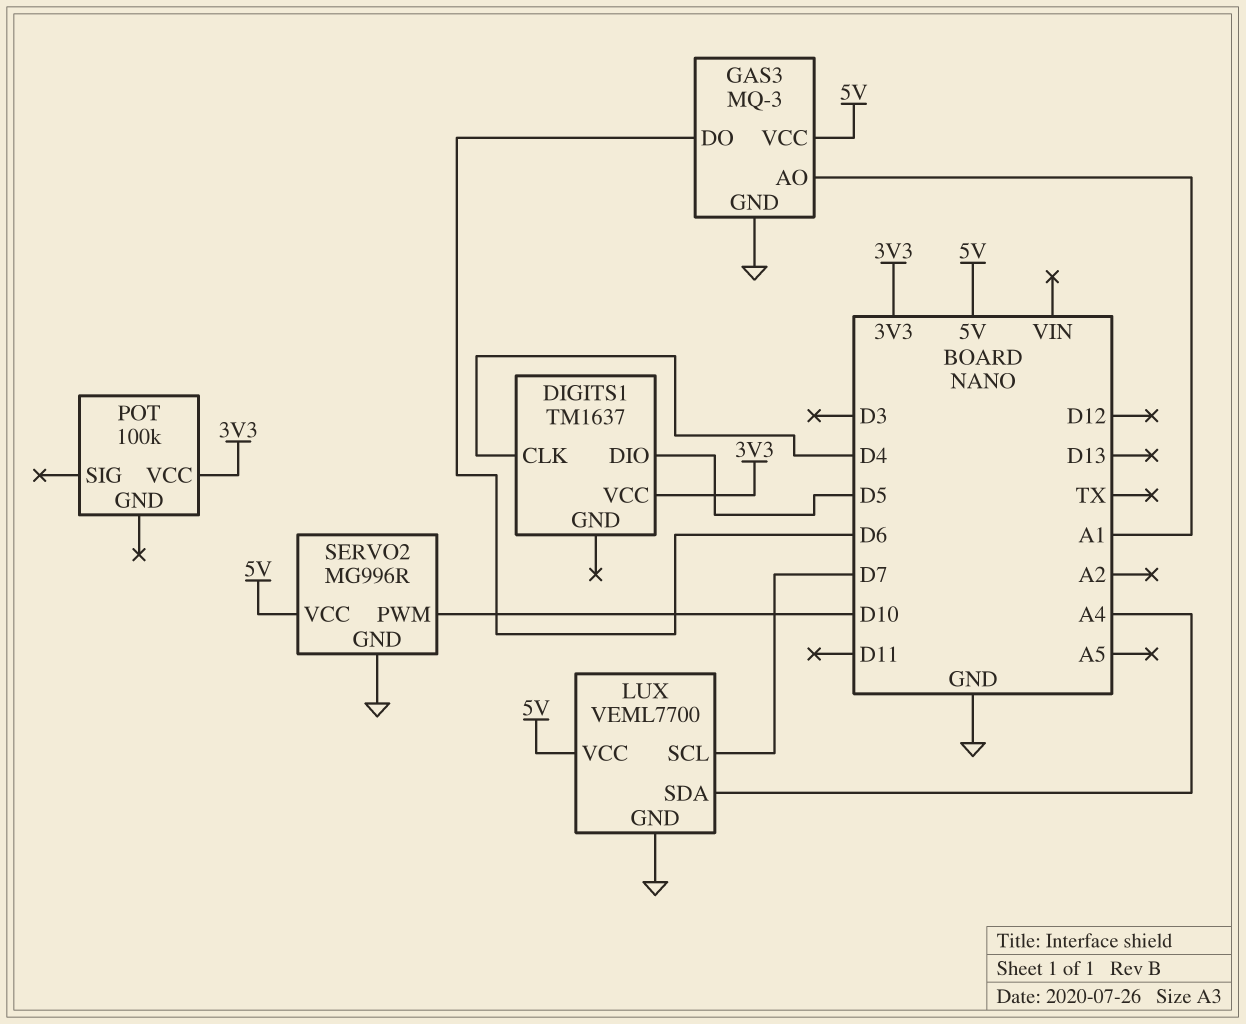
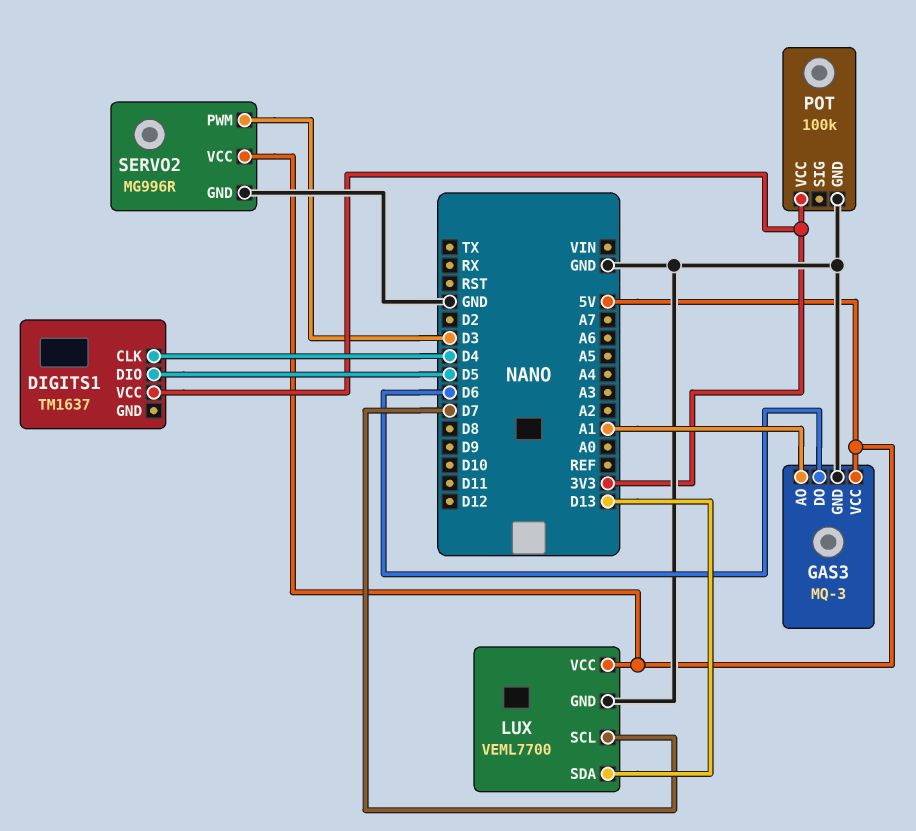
LUX pin SDA: A4 -> D13
POT pin GND: none -> GND
SERVO2 pin PWM: D10 -> D3

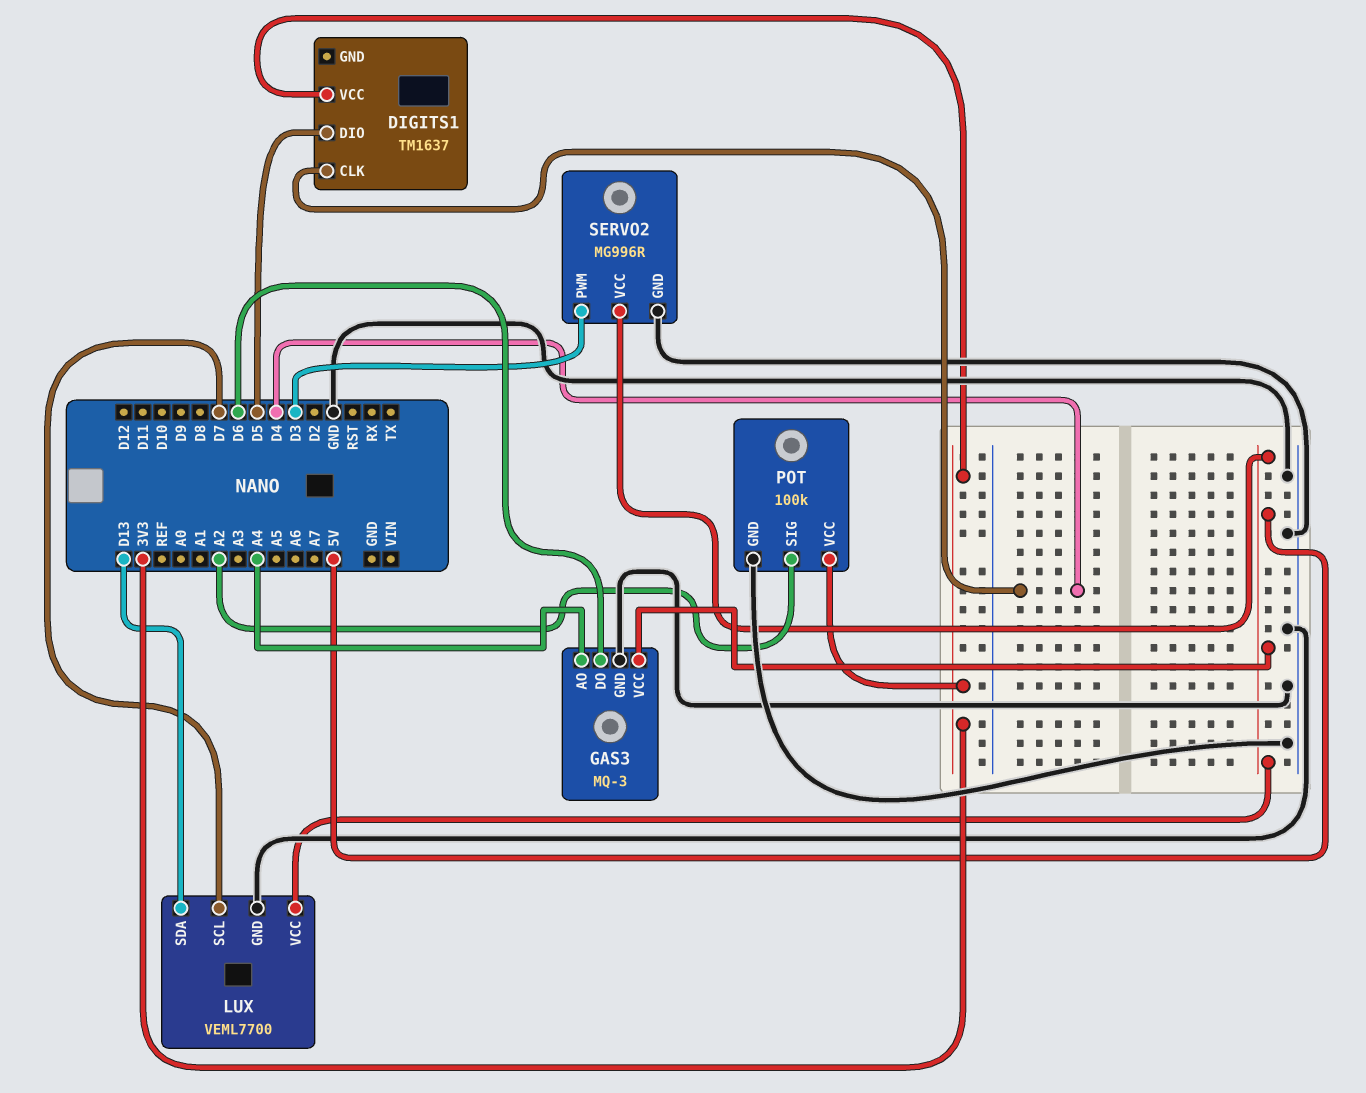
GAS3 pin AO: A1 -> A4
POT pin SIG: none -> A2

